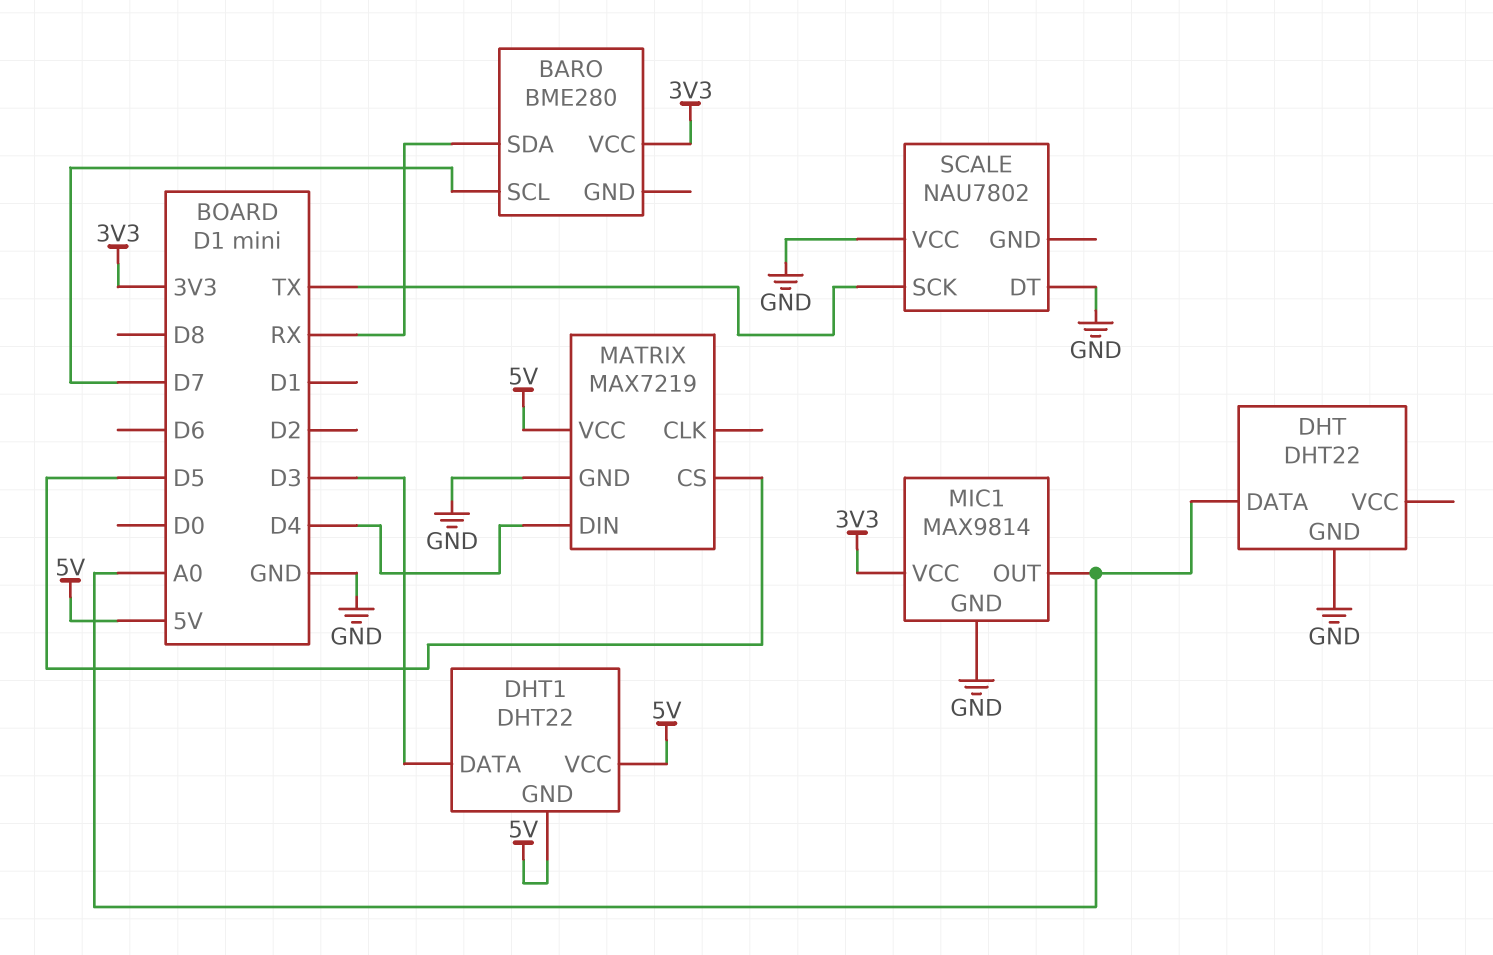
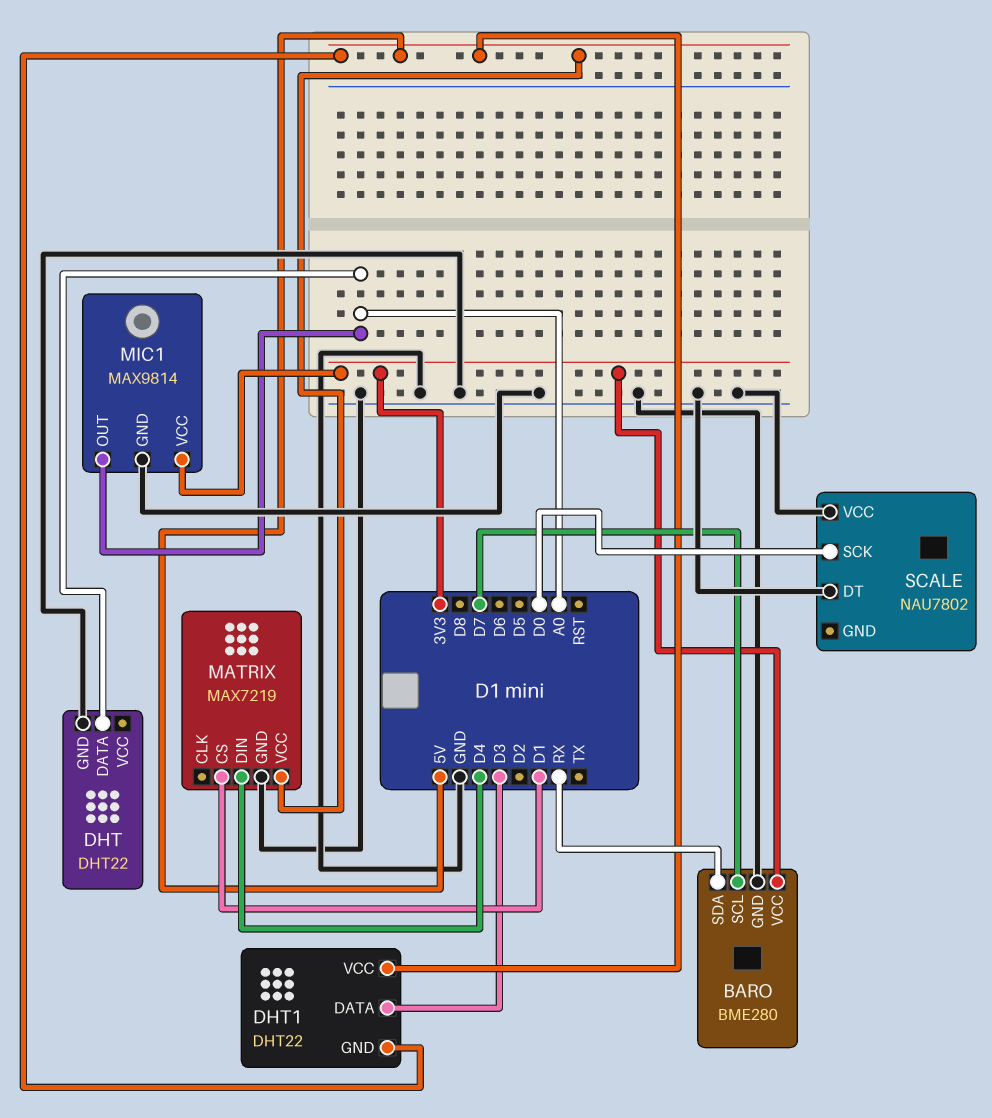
BARO pin GND: none -> GND
MATRIX pin CS: D5 -> D1
SCALE pin SCK: TX -> D0

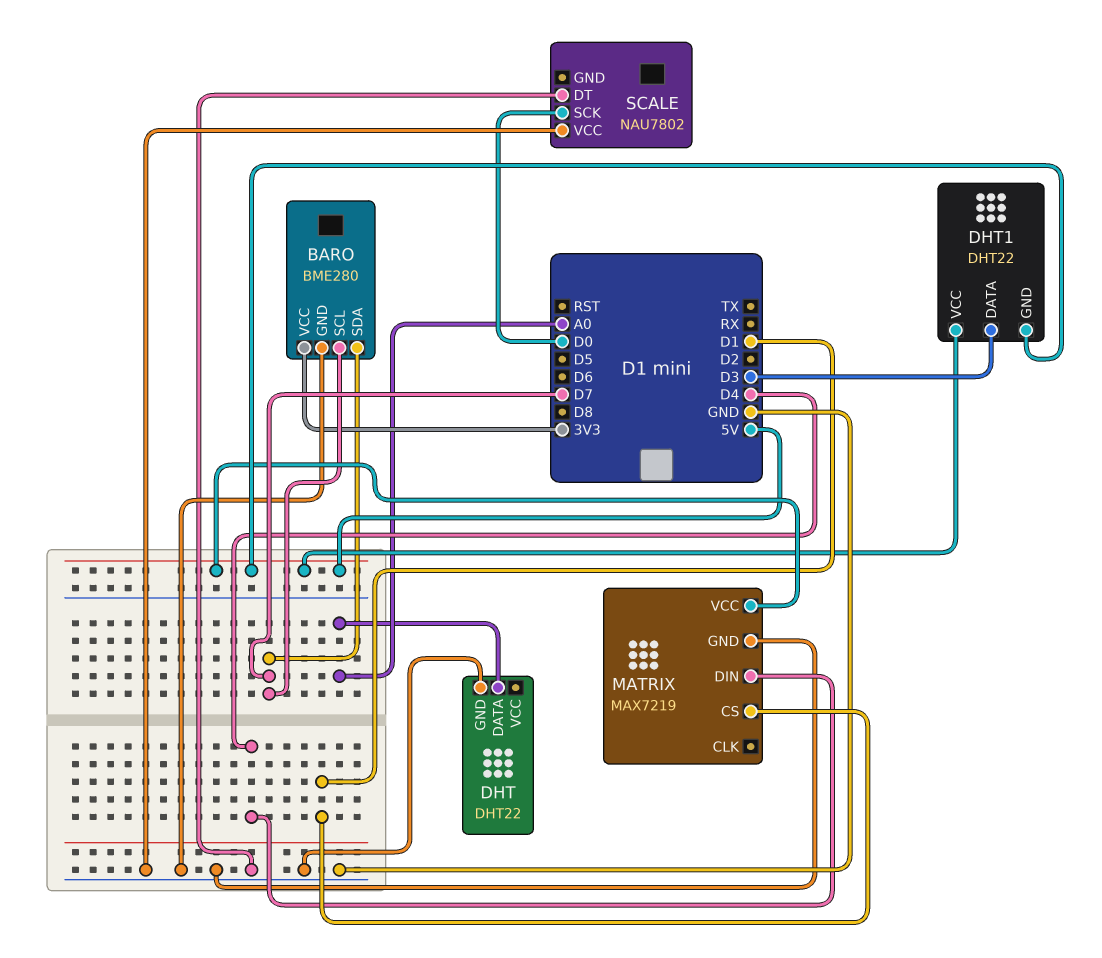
BARO pin SDA: RX -> D7
MIC1: MAX9814 -> none
MIC1 pin GND: GND -> none
MIC1 pin OUT: A0 -> none
MIC1 pin VCC: 3V3 -> none

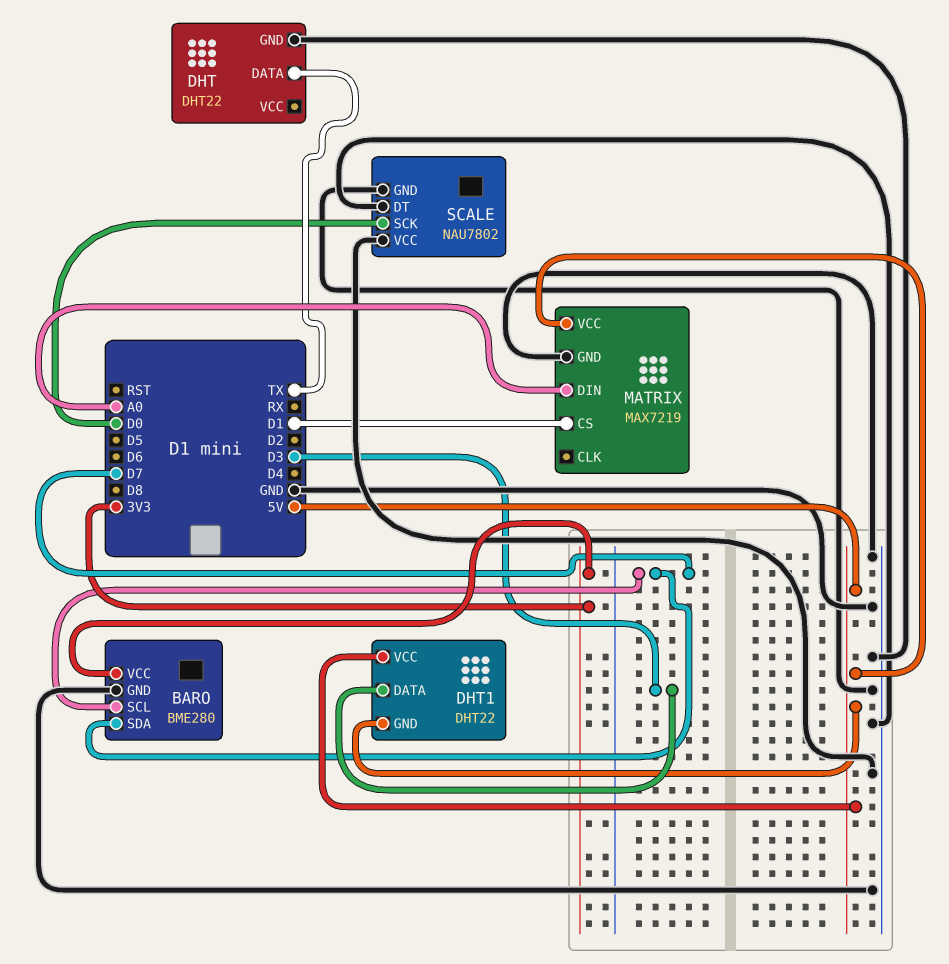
DHT pin DATA: A0 -> TX
MATRIX pin DIN: D4 -> A0
SCALE pin GND: none -> GND

